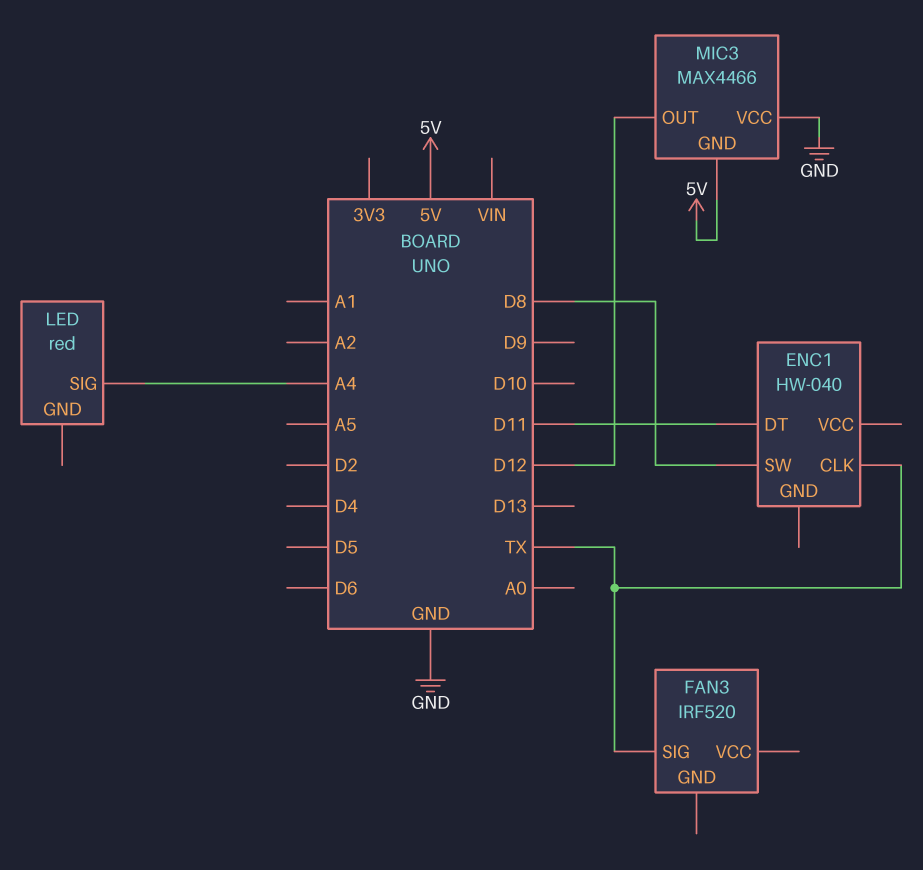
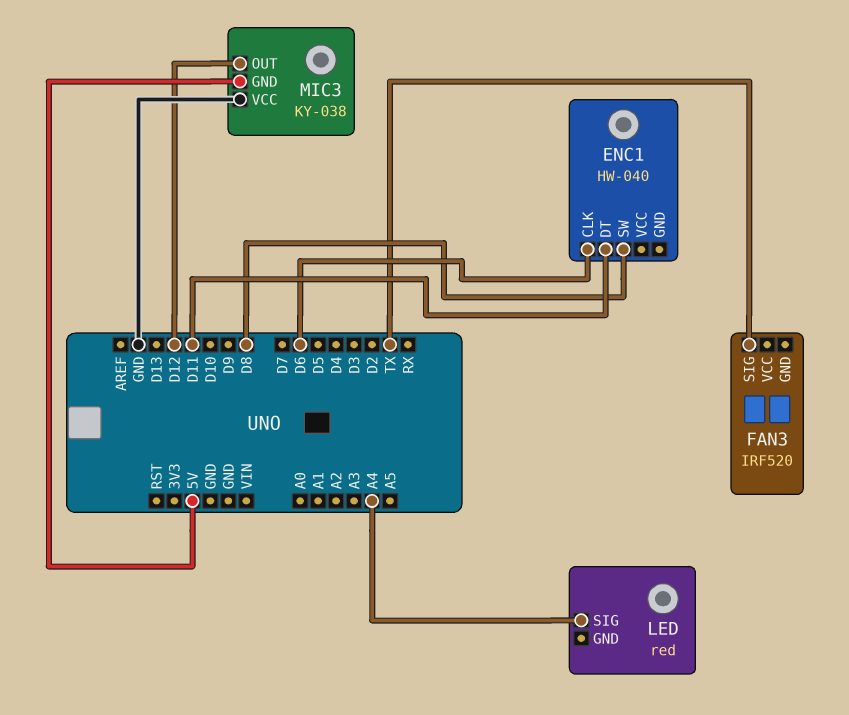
ENC1 pin CLK: TX -> D6
MIC3: MAX4466 -> KY-038

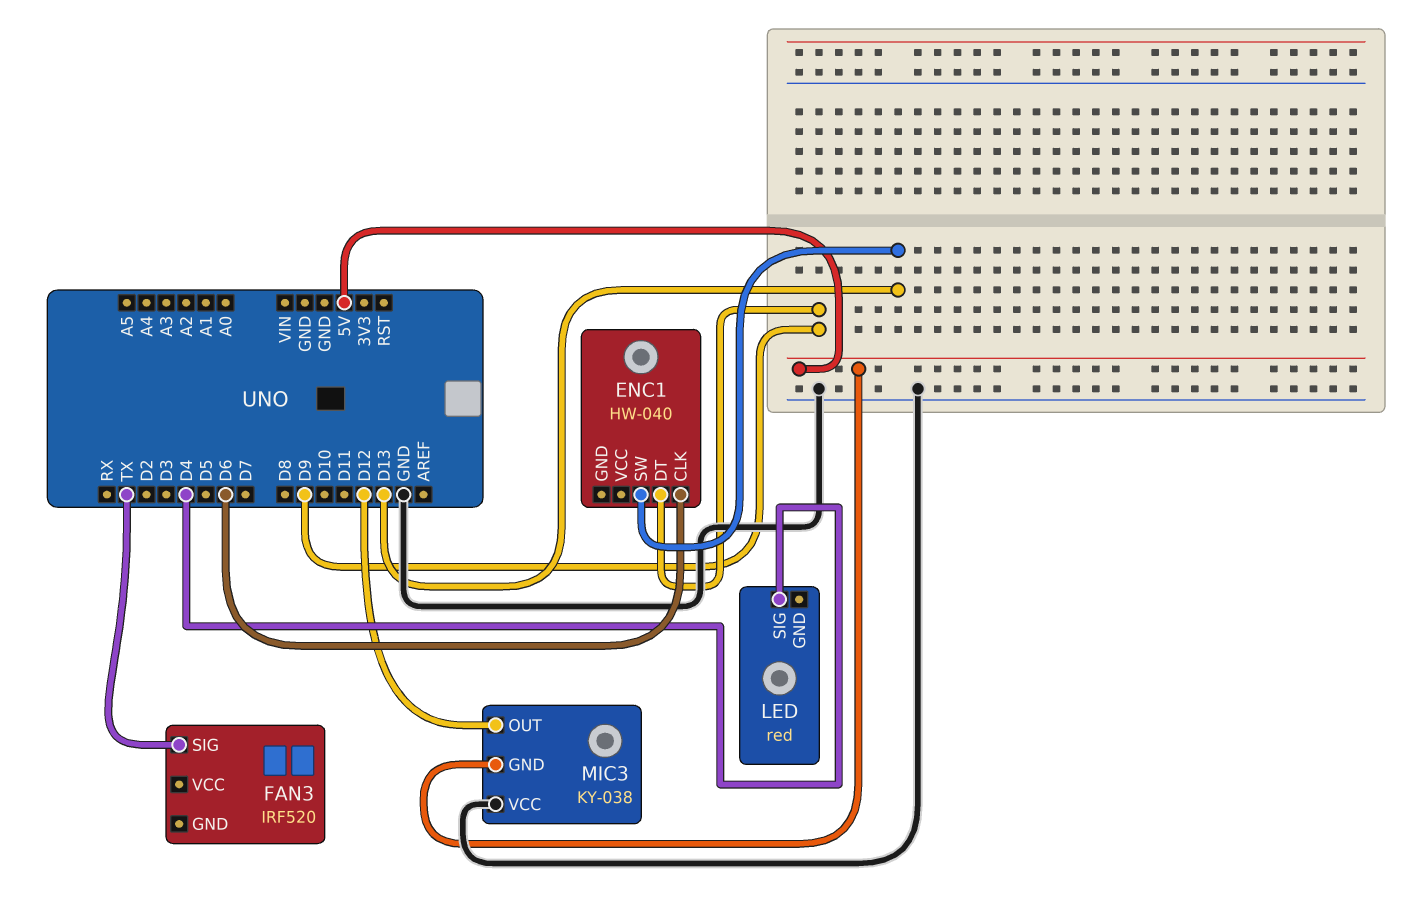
ENC1 pin DT: D11 -> D9
ENC1 pin SW: D8 -> D13
LED pin SIG: A4 -> D4

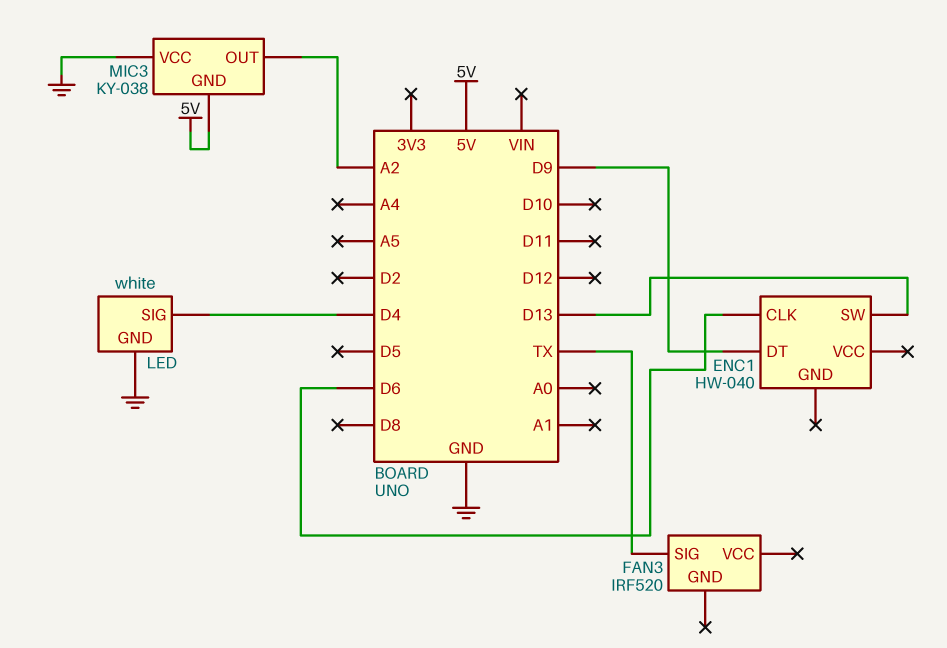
LED: red -> white
LED pin GND: none -> GND
MIC3 pin OUT: D12 -> A2

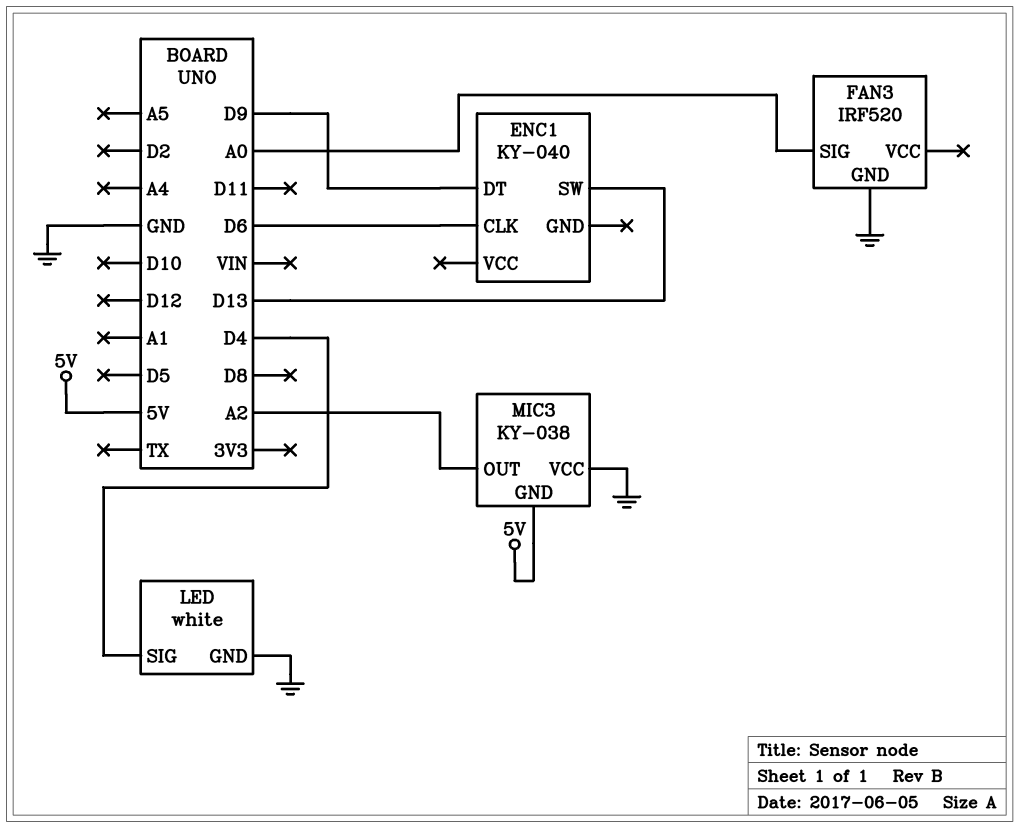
ENC1: HW-040 -> KY-040
FAN3 pin GND: none -> GND
FAN3 pin SIG: TX -> A0

